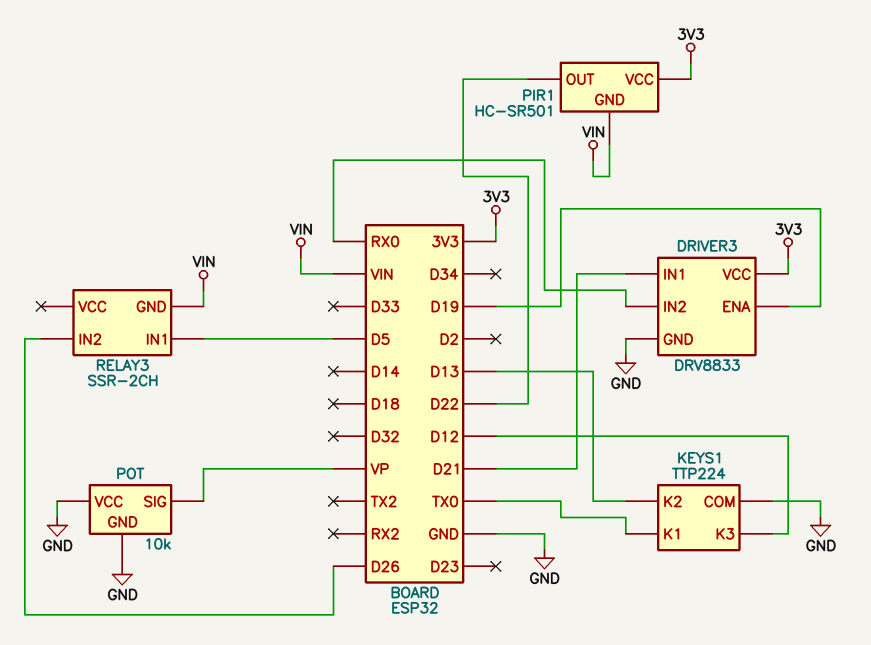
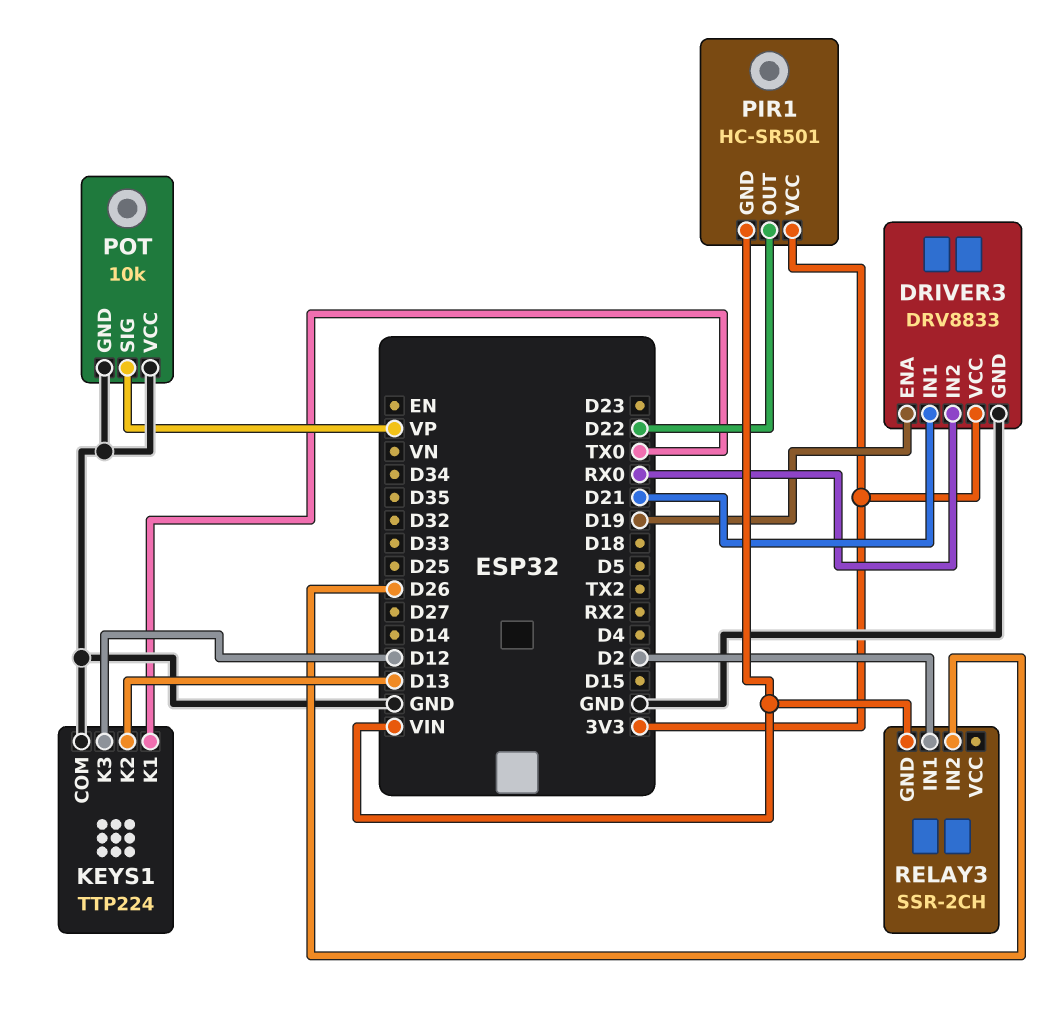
RELAY3 pin IN1: D5 -> D2

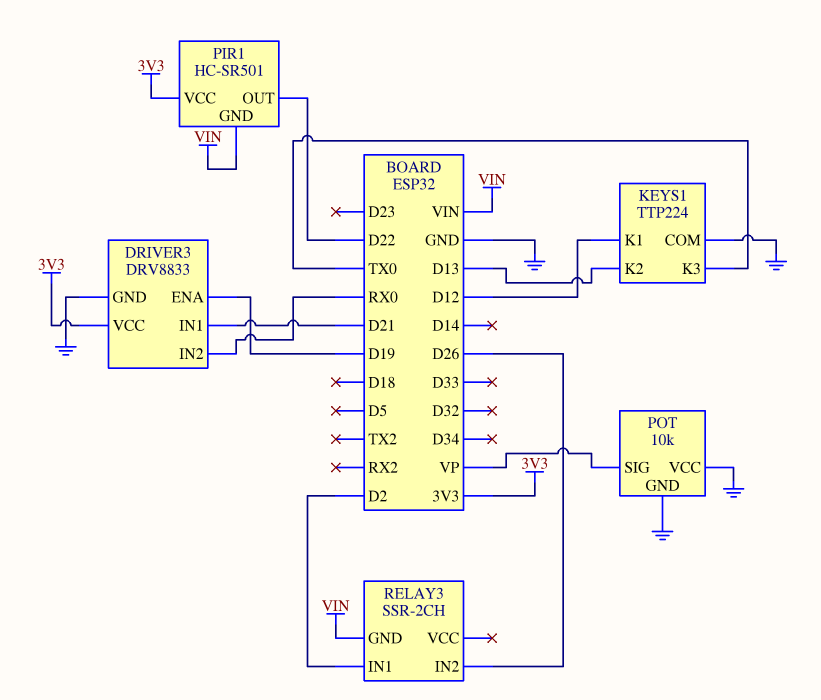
KEYS1 pin K1: TX0 -> D12
KEYS1 pin K3: D12 -> TX0

